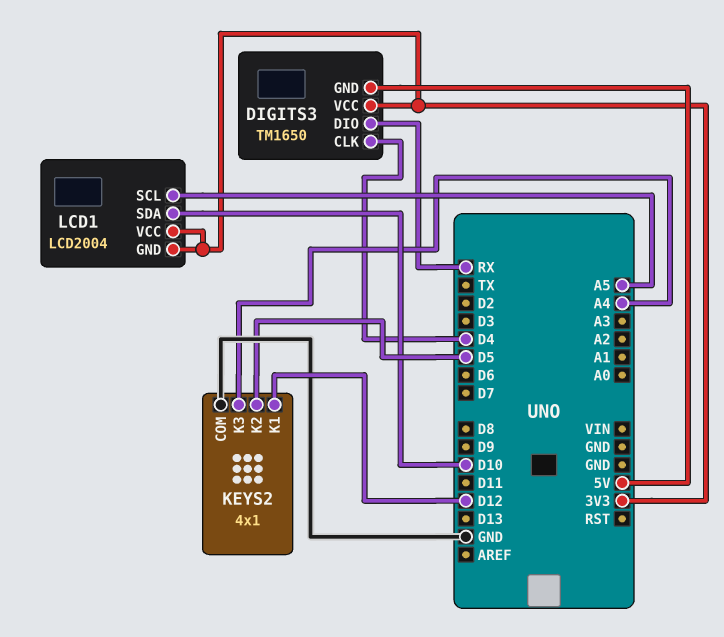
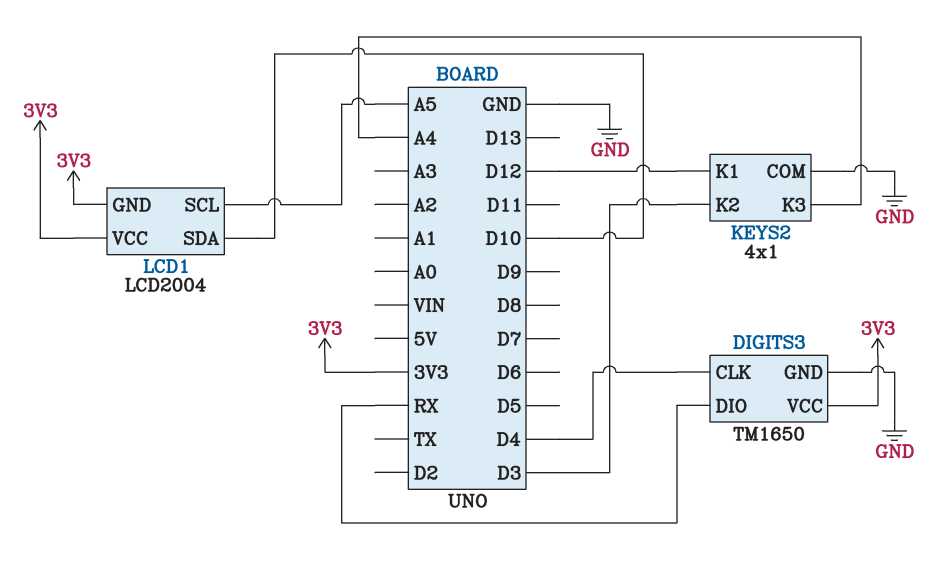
DIGITS3 pin GND: 5V -> GND
KEYS2 pin K2: D5 -> D3

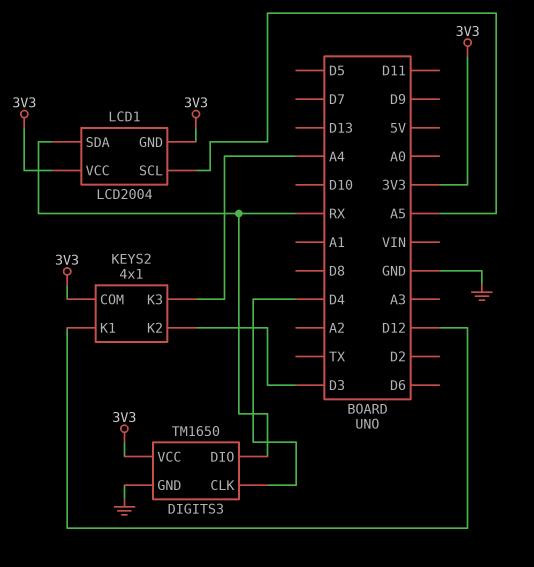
KEYS2 pin COM: GND -> 3V3
LCD1 pin SDA: D10 -> RX

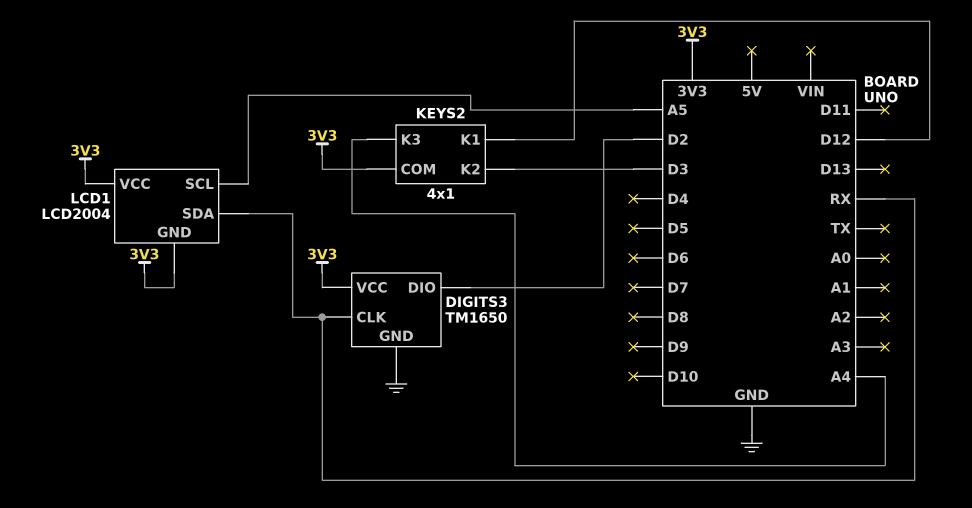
DIGITS3 pin CLK: D4 -> RX
DIGITS3 pin DIO: RX -> D2

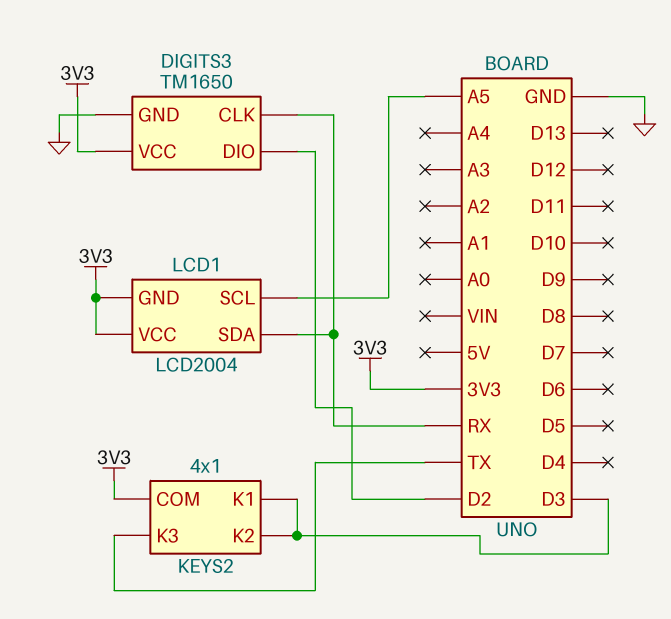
KEYS2 pin K1: D12 -> D3
KEYS2 pin K3: A4 -> TX

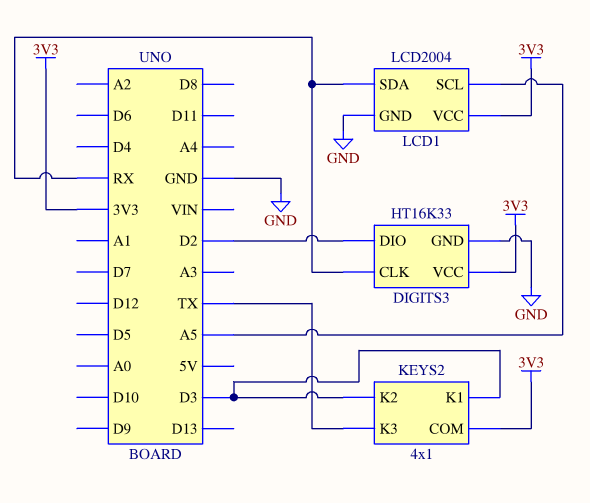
DIGITS3: TM1650 -> HT16K33
LCD1 pin GND: 3V3 -> GND

